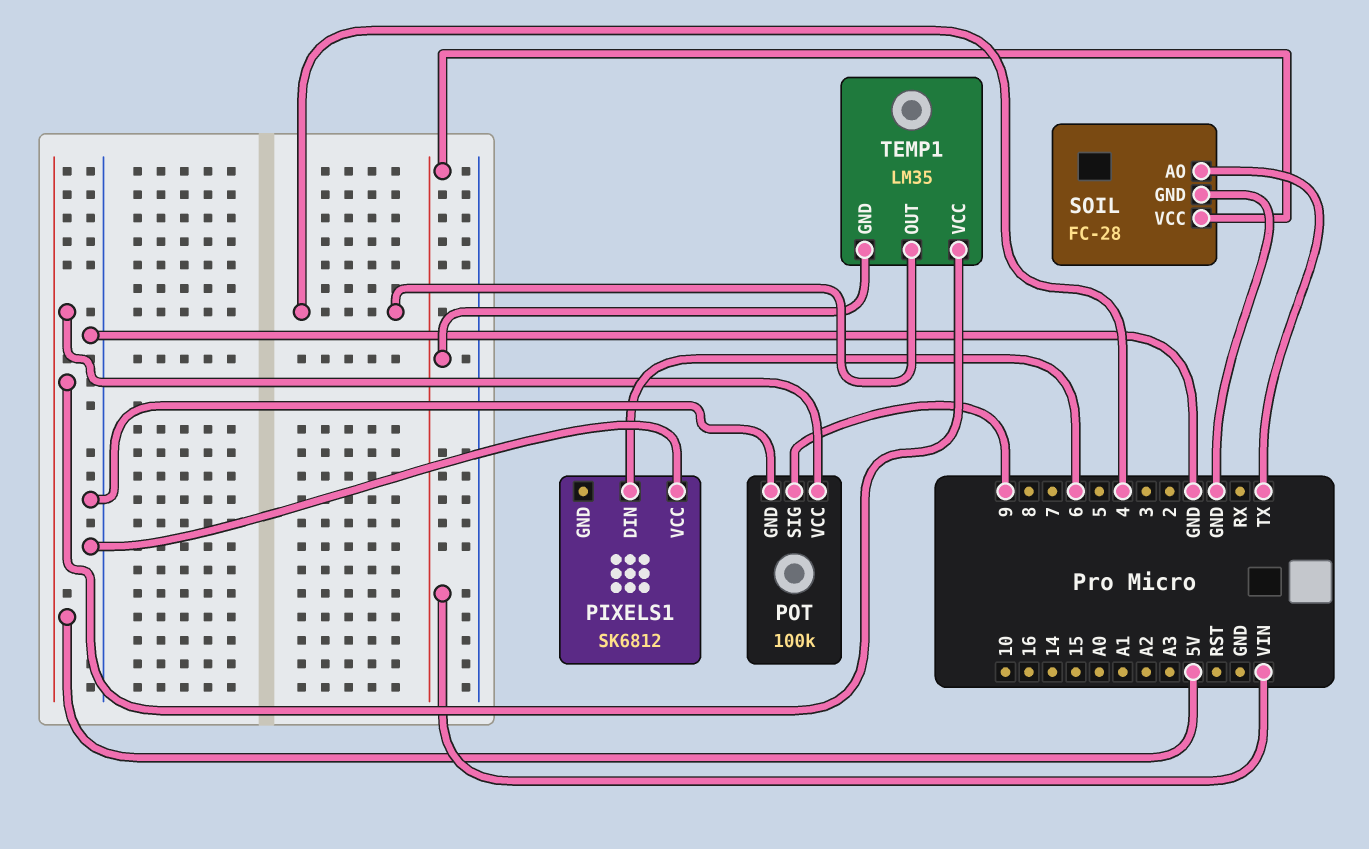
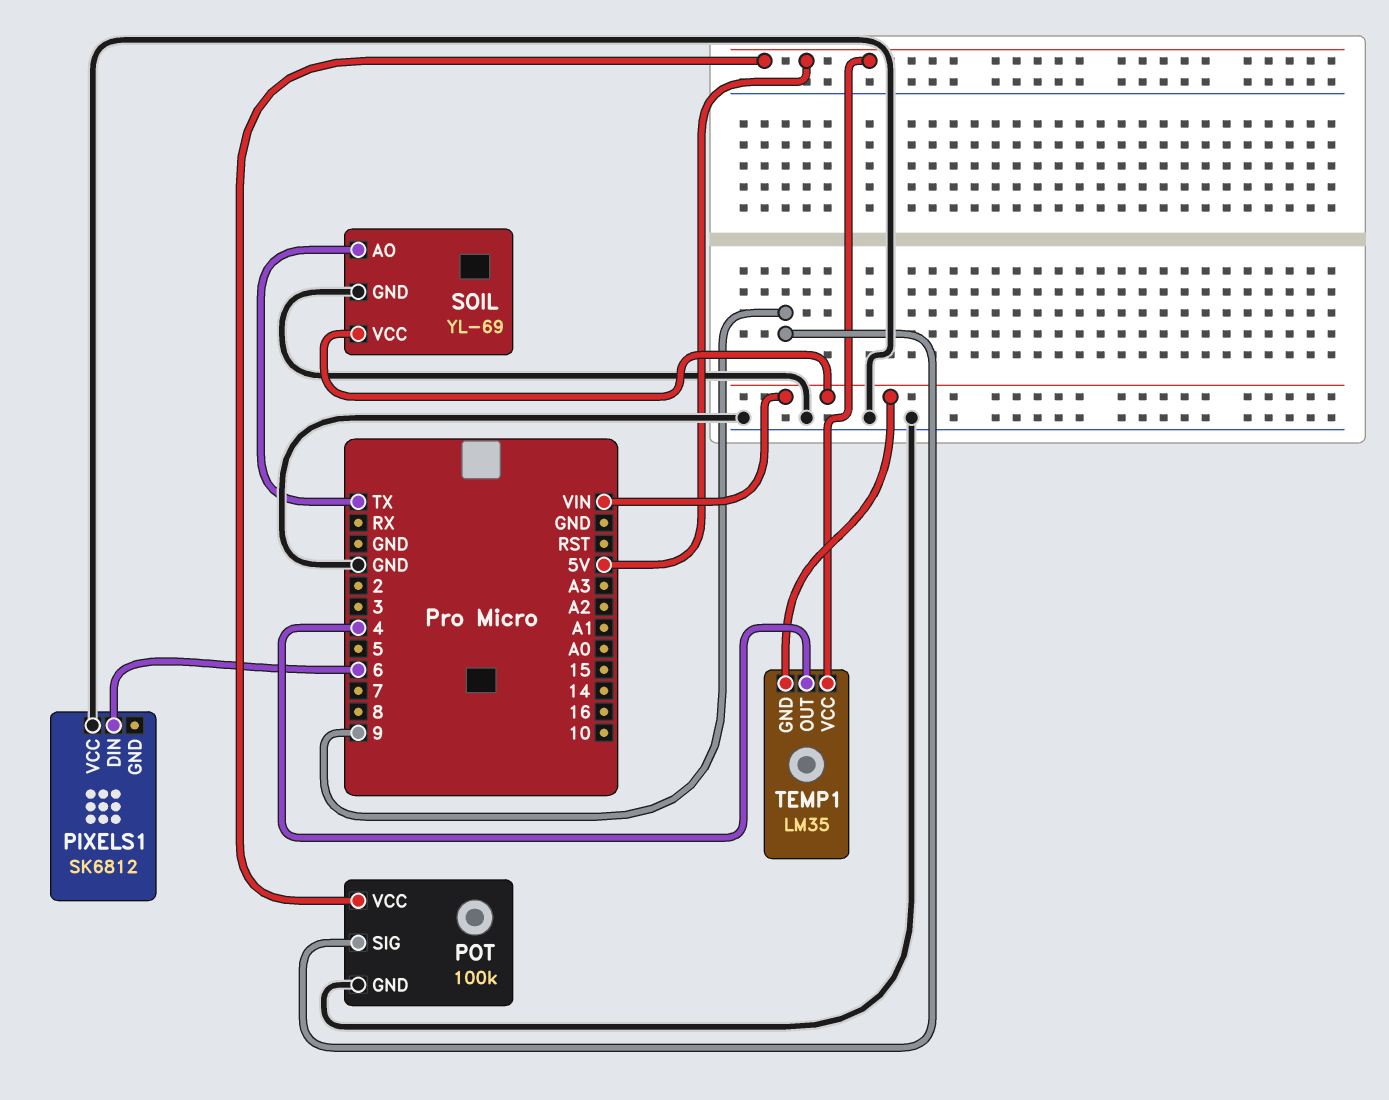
SOIL: FC-28 -> YL-69

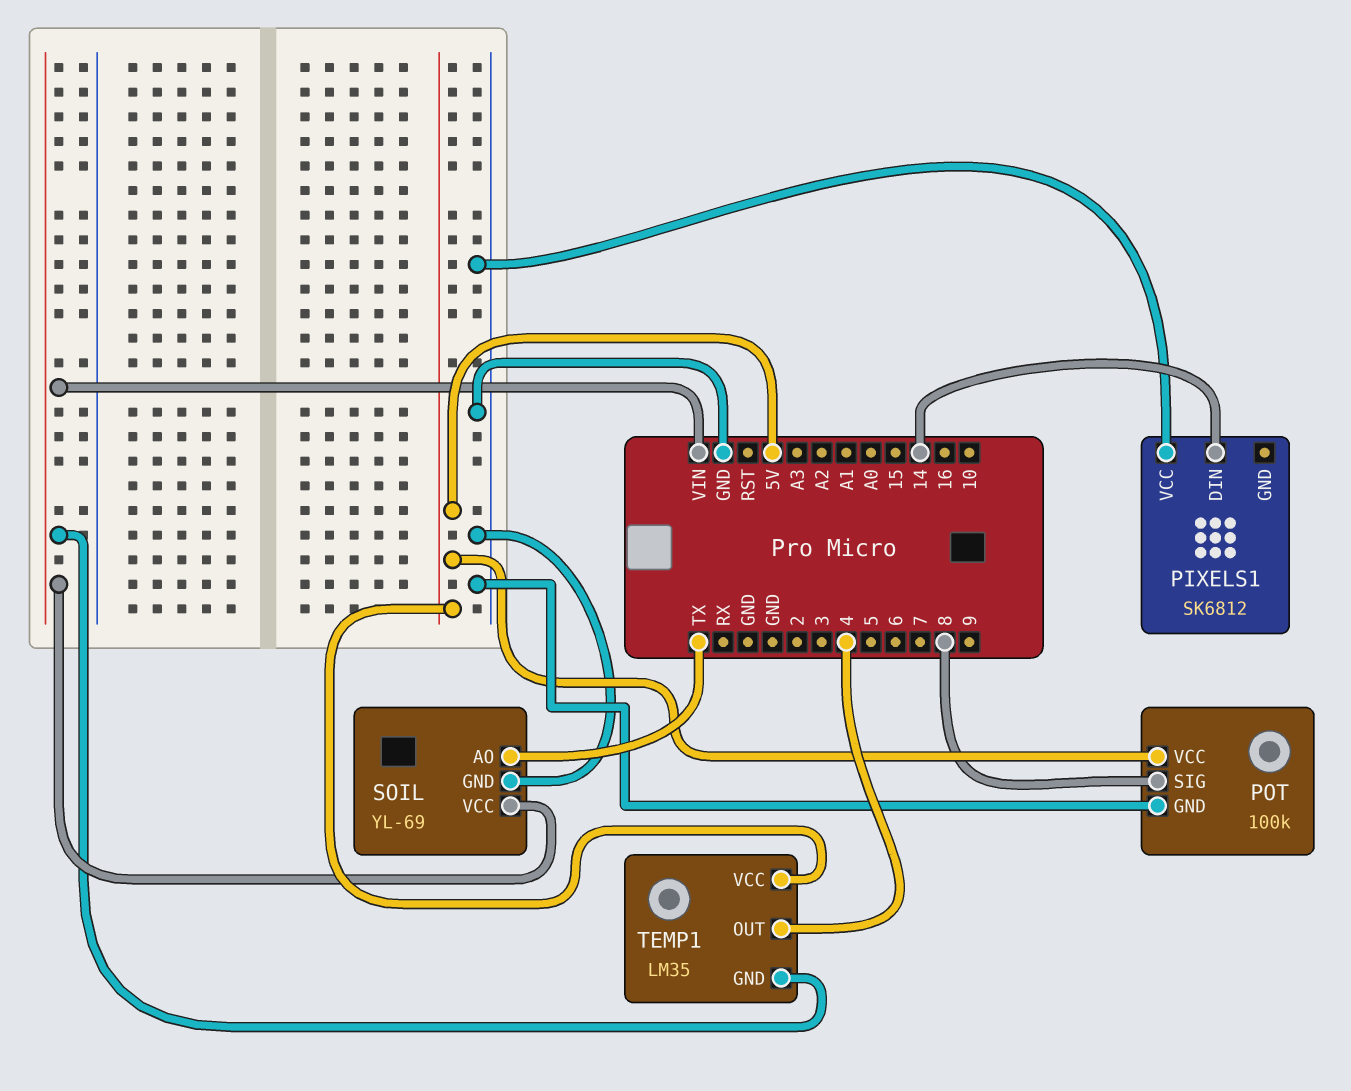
PIXELS1 pin DIN: 6 -> 14
POT pin SIG: 9 -> 8

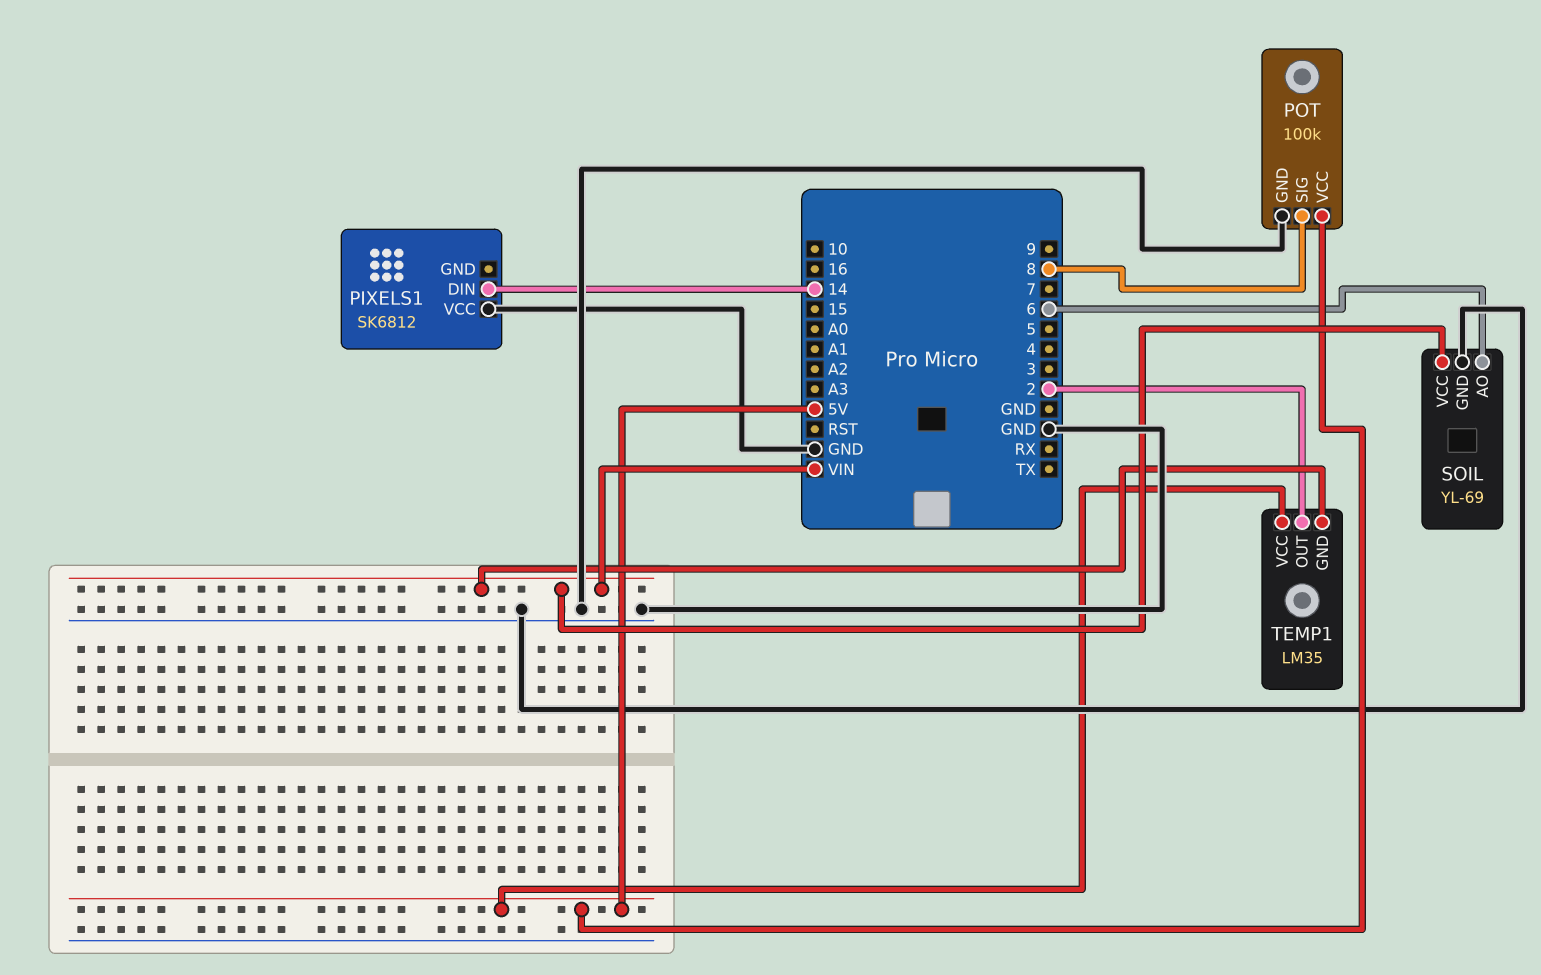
SOIL pin AO: TX -> 6
TEMP1 pin OUT: 4 -> 2

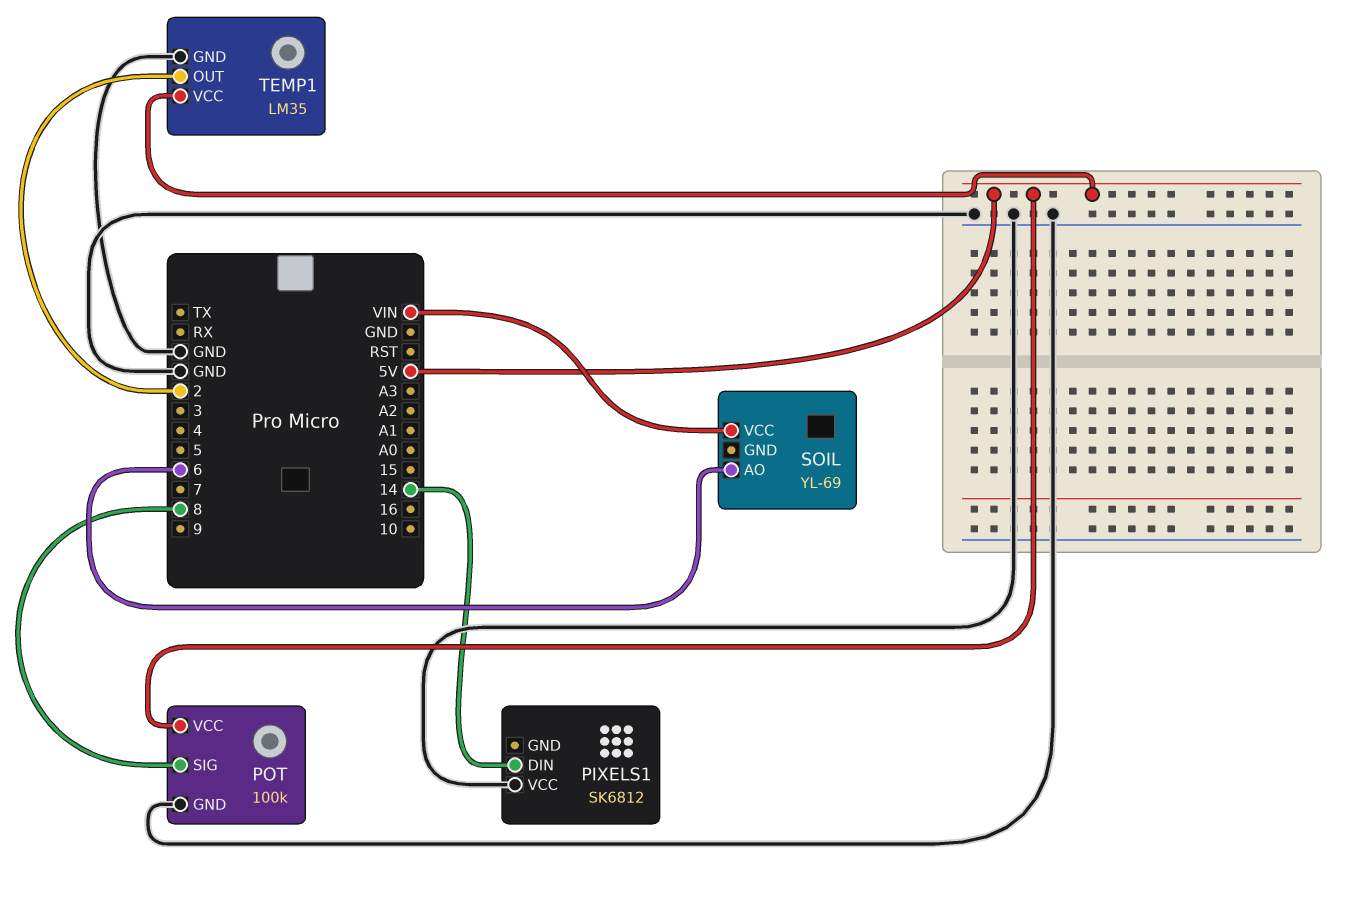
SOIL pin GND: GND -> none
TEMP1 pin GND: VIN -> GND

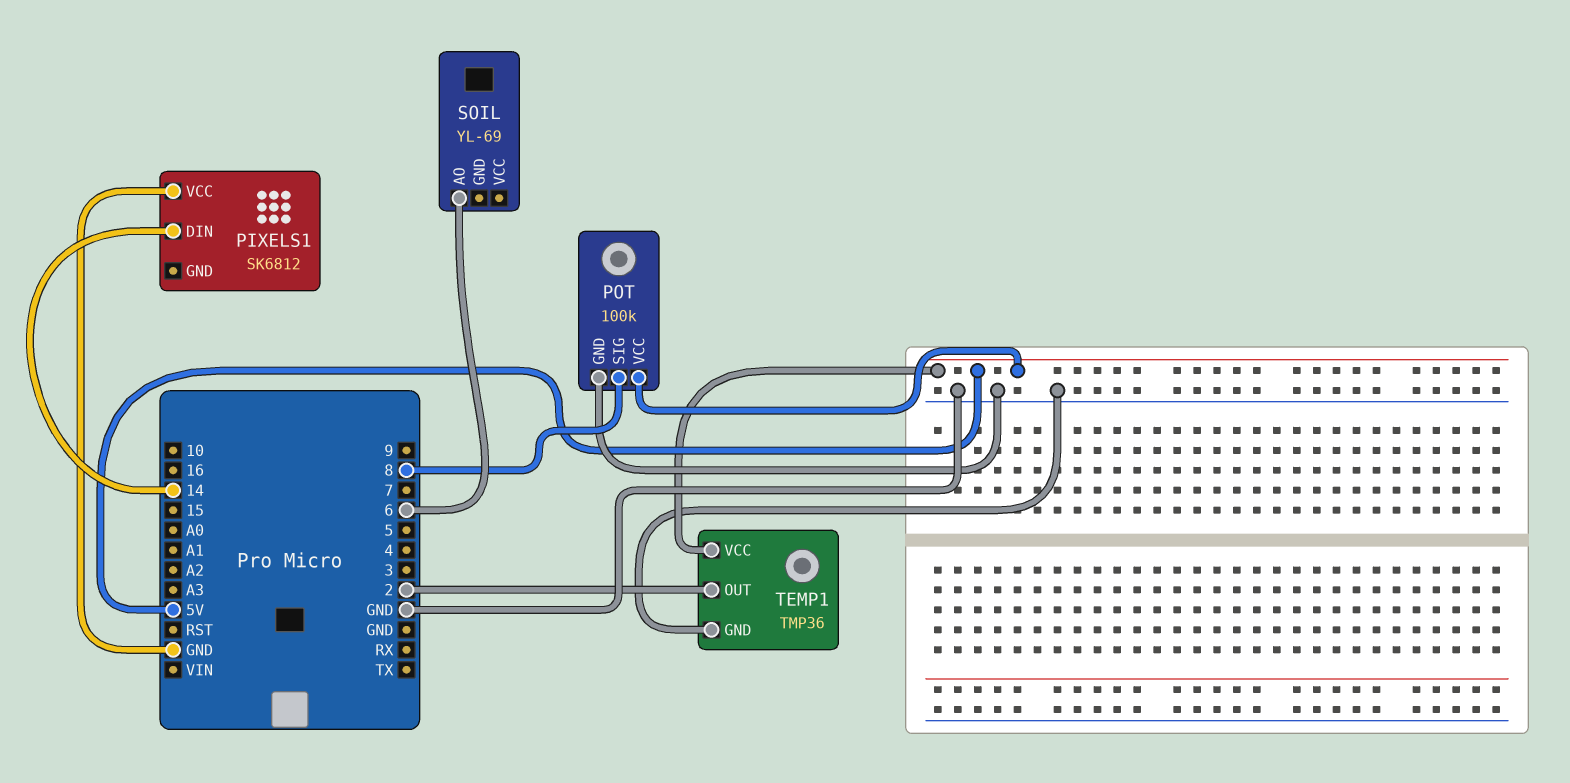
SOIL pin VCC: VIN -> none
TEMP1: LM35 -> TMP36

